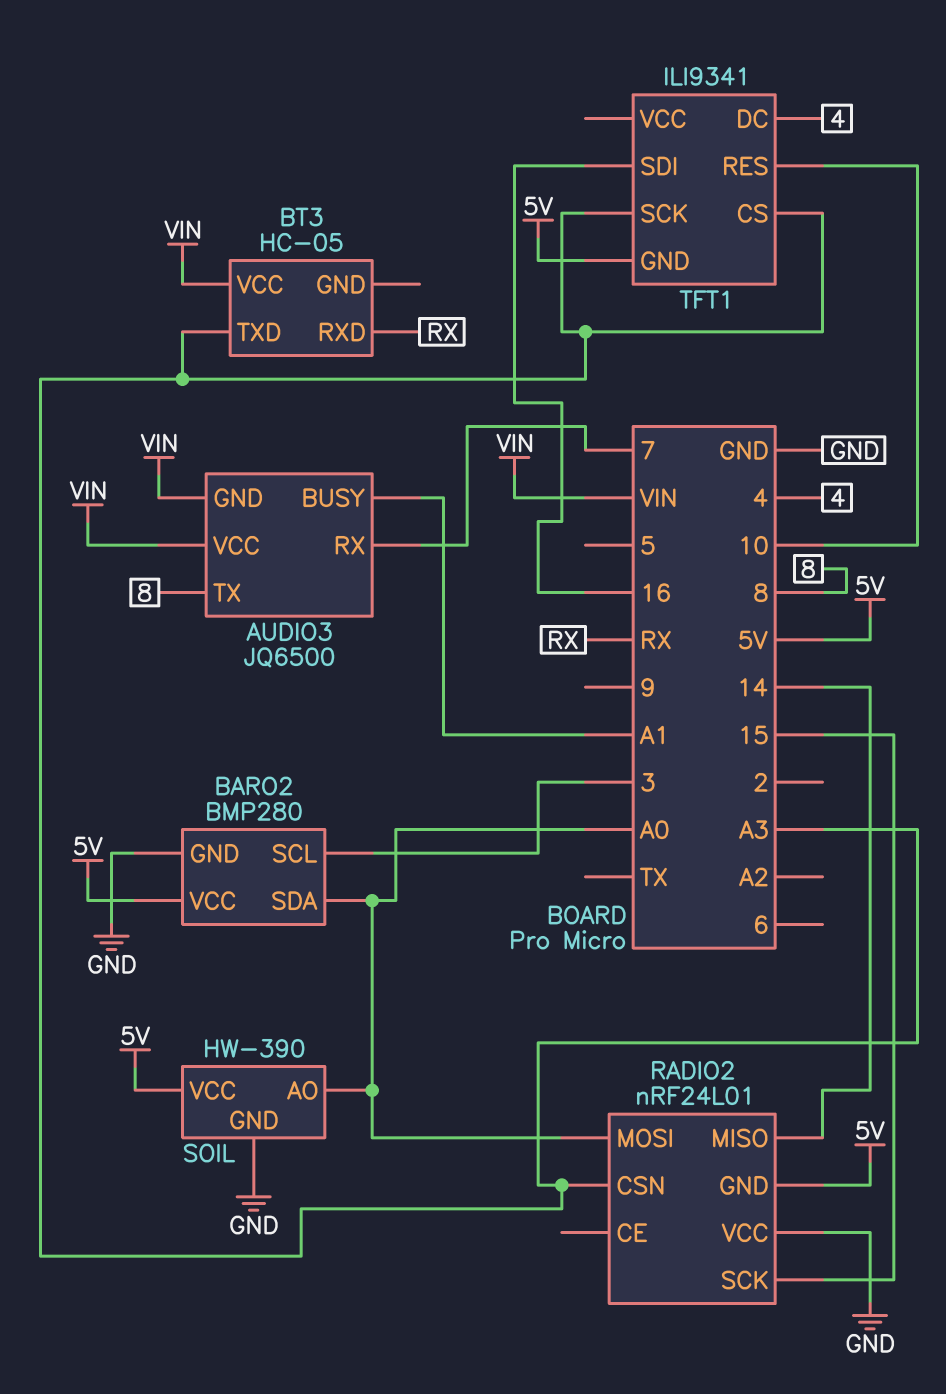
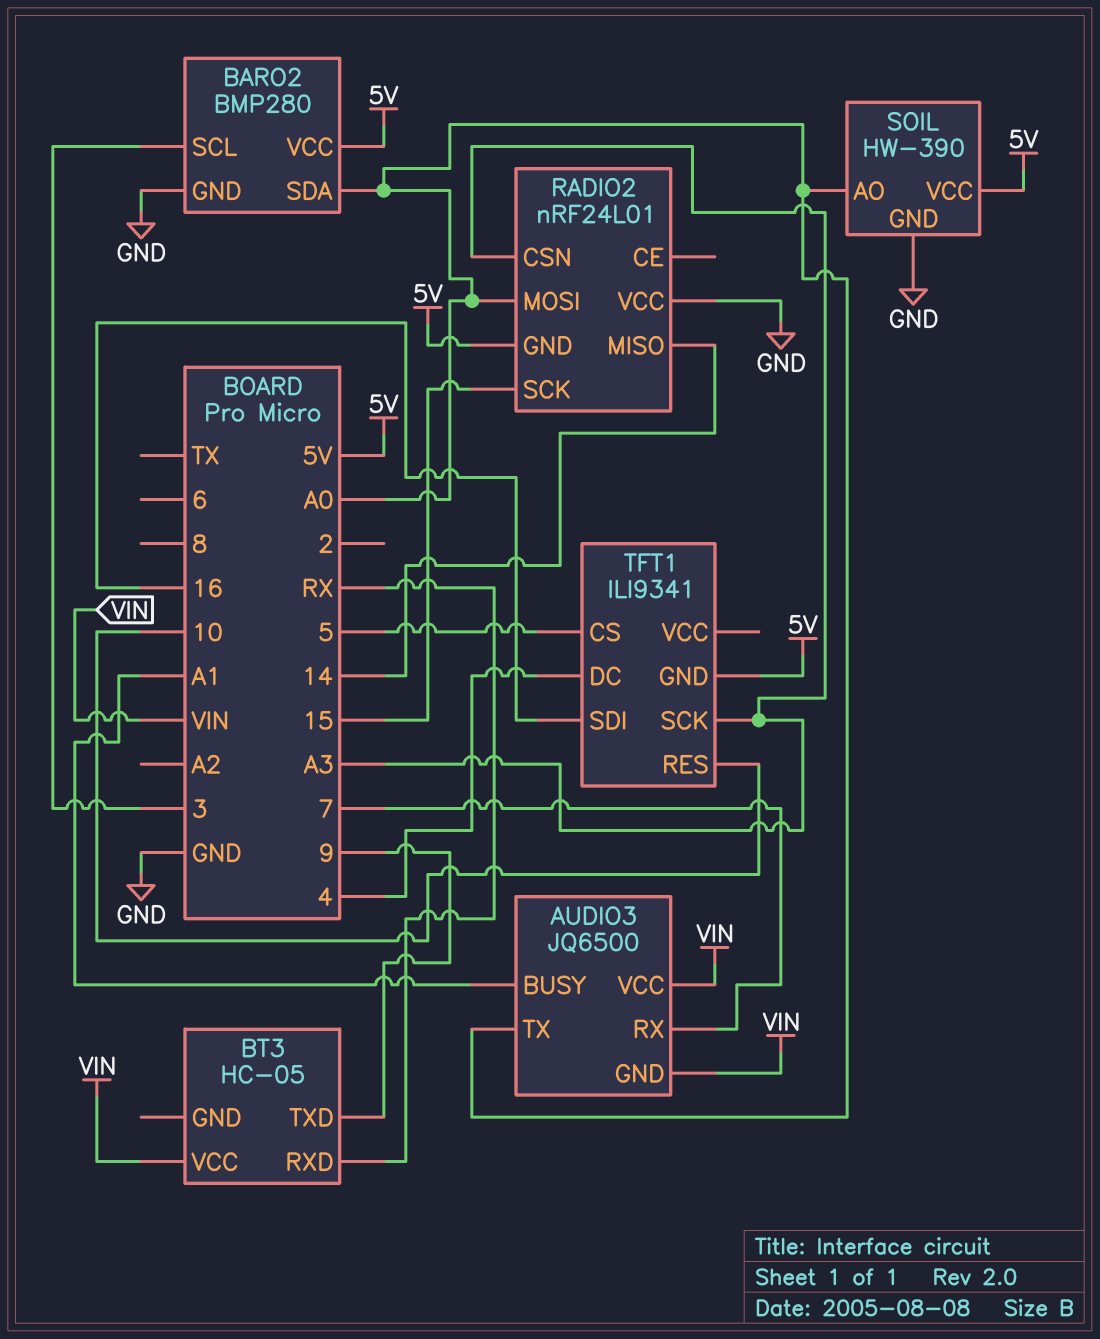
AUDIO3 pin TX: 8 -> A0
BT3 pin TXD: A3 -> 9
TFT1 pin CS: A3 -> 5

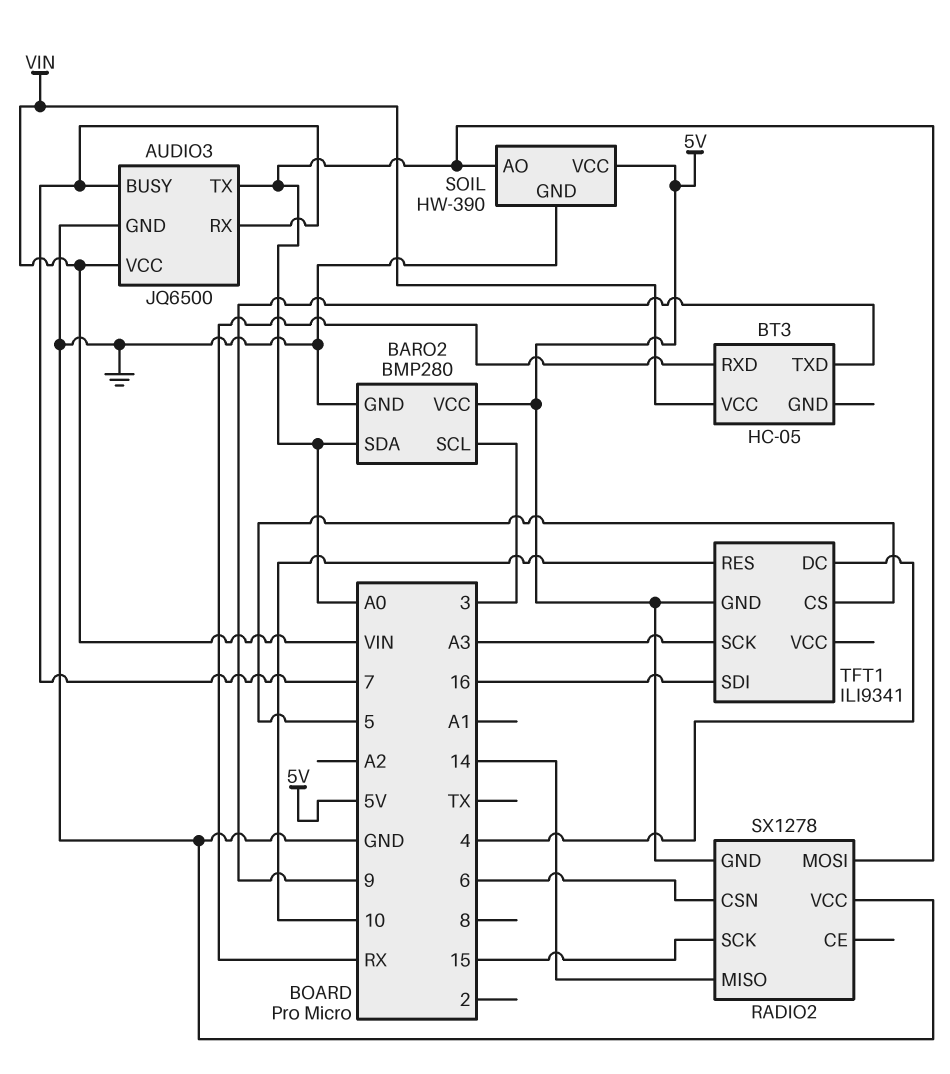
AUDIO3 pin BUSY: A1 -> 7
AUDIO3 pin GND: VIN -> GND
RADIO2: nRF24L01 -> SX1278
RADIO2 pin CSN: A3 -> 6

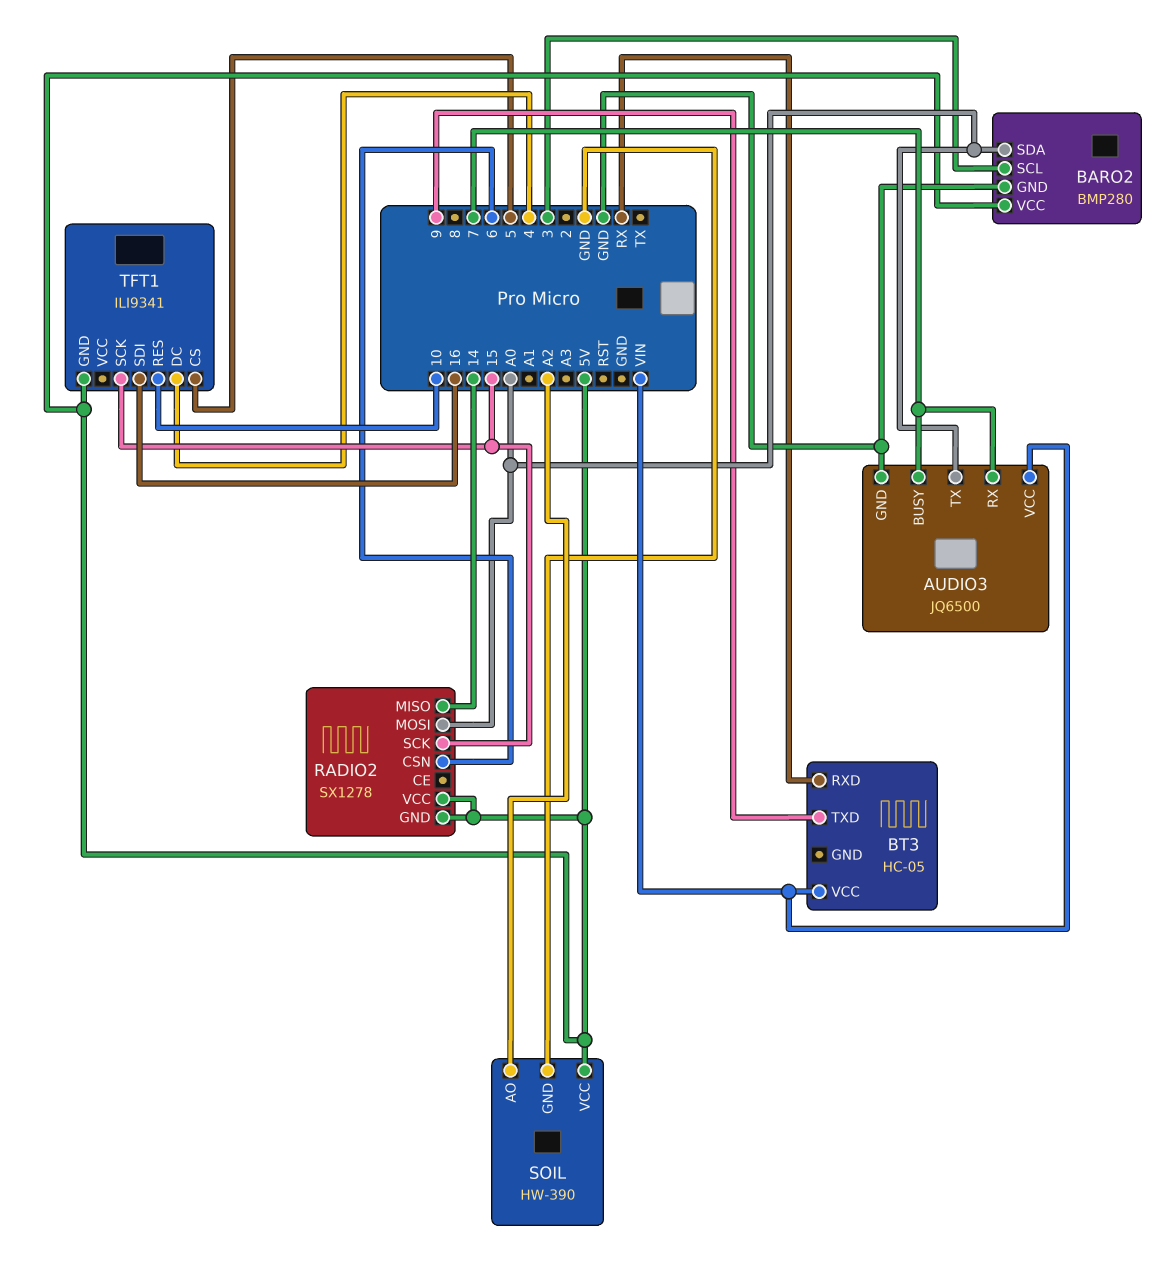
RADIO2 pin VCC: GND -> 5V
SOIL pin AO: A0 -> A2
TFT1 pin SCK: A3 -> 15

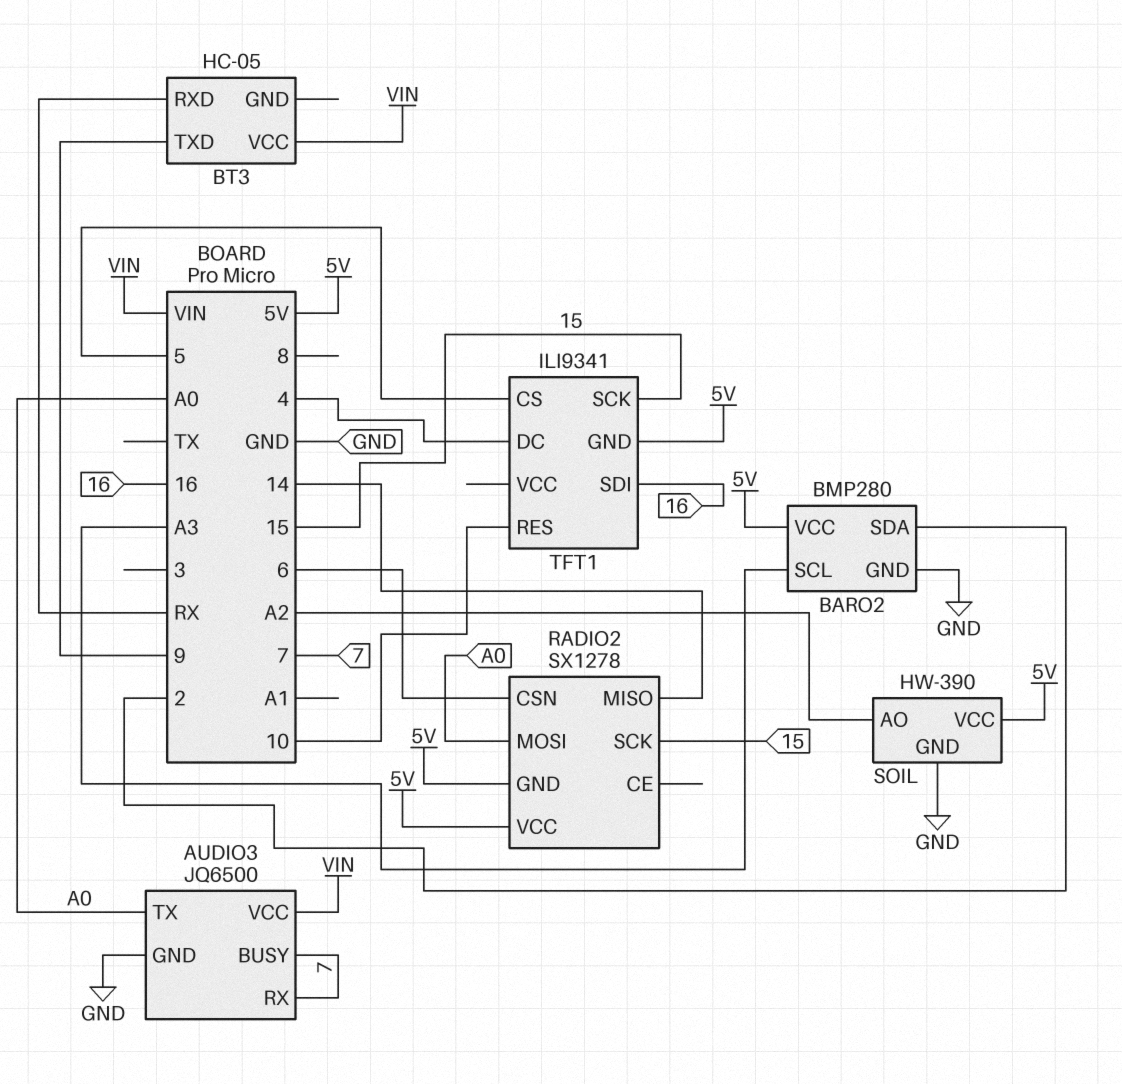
BARO2 pin SCL: 3 -> A3
BARO2 pin SDA: A0 -> 2

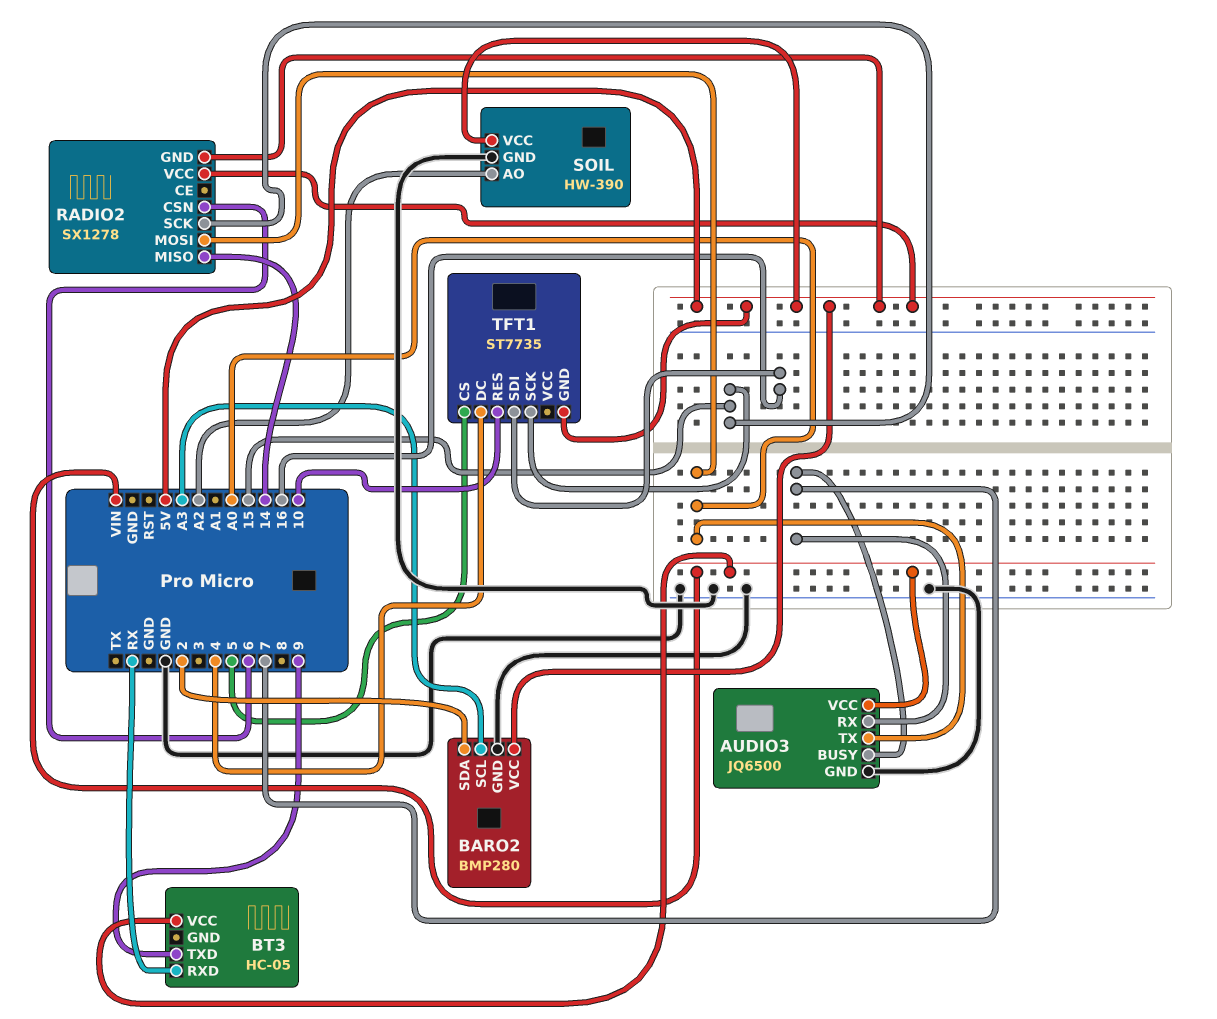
TFT1: ILI9341 -> ST7735

